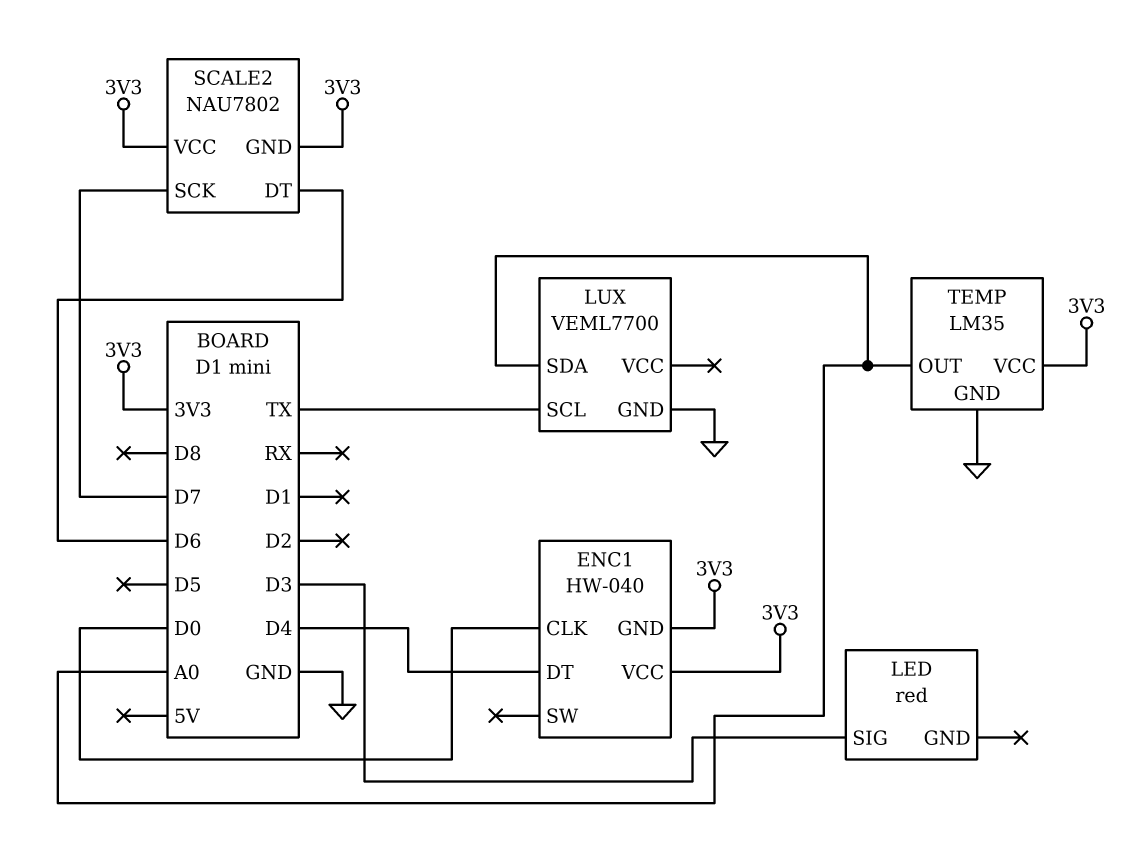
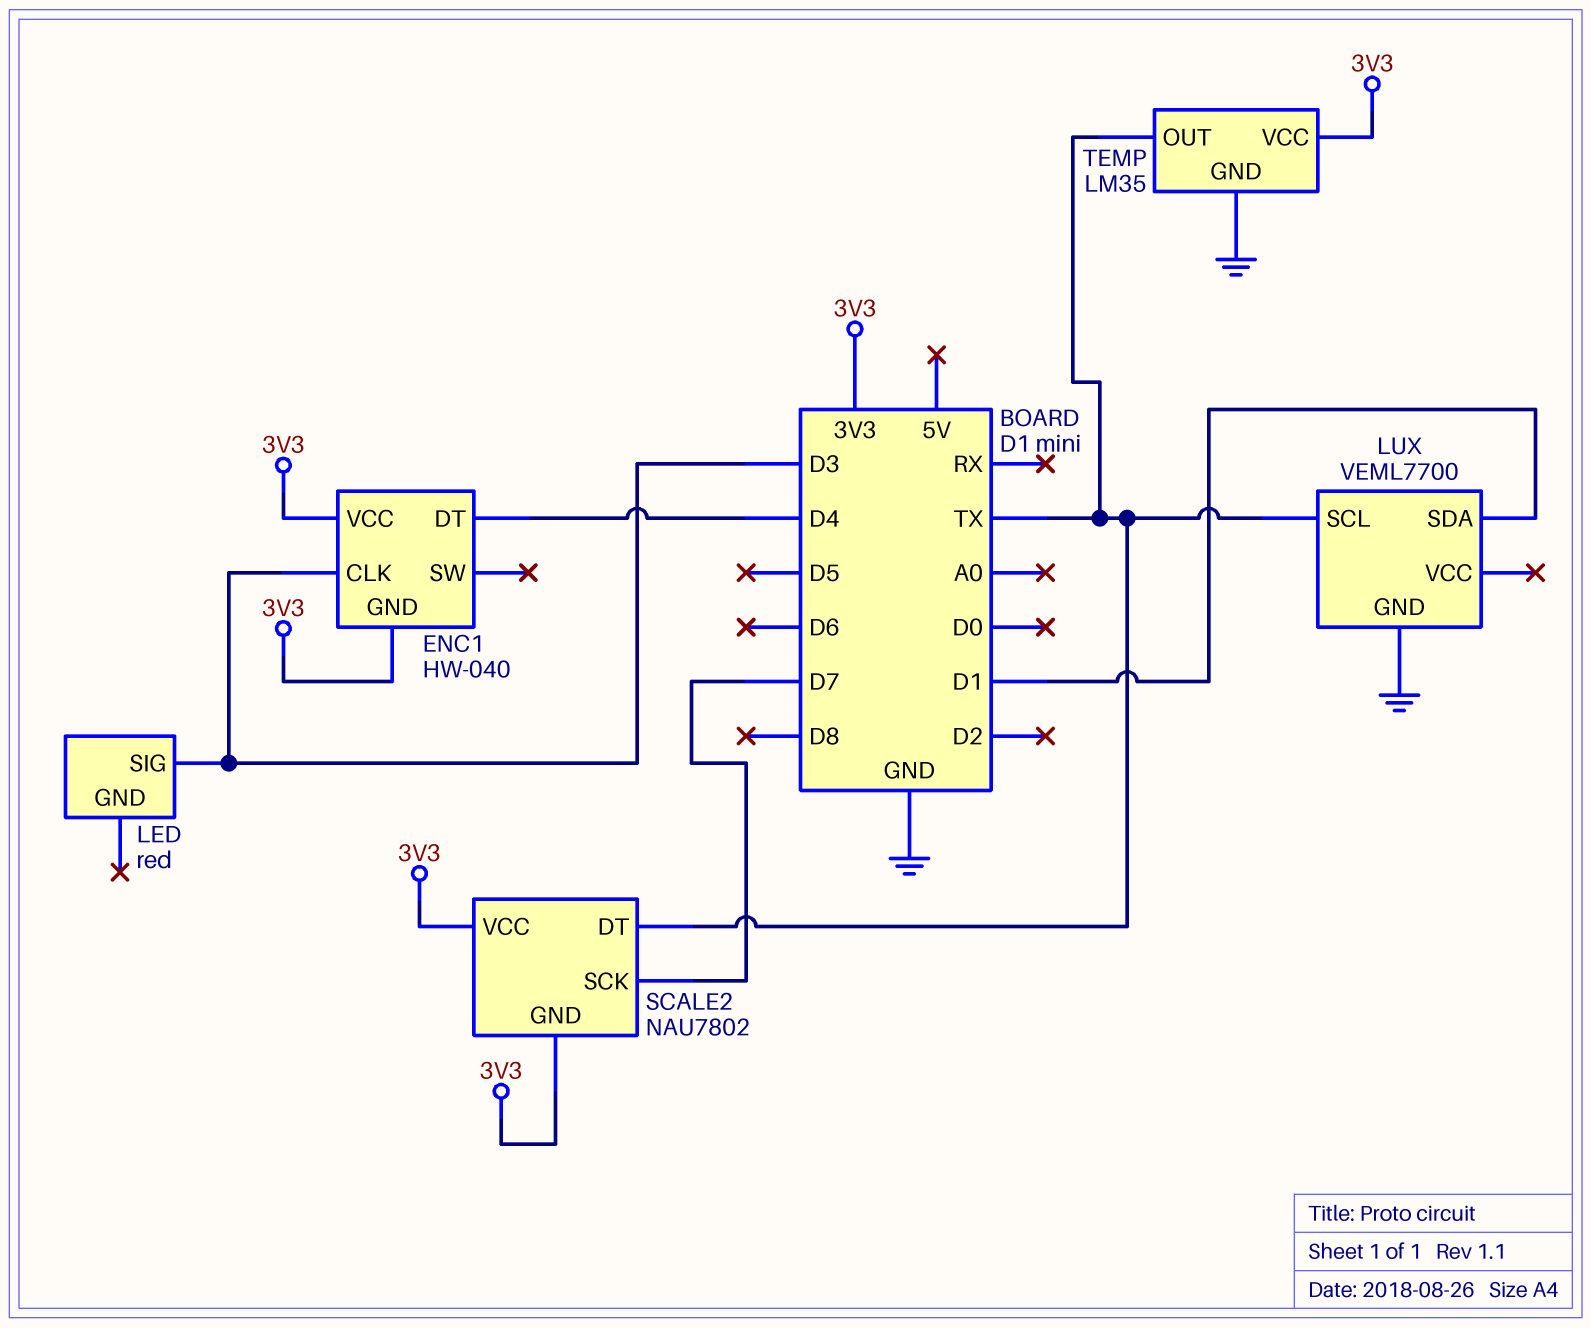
ENC1 pin CLK: D0 -> D3
LUX pin SDA: A0 -> D1
SCALE2 pin DT: D6 -> TX
TEMP pin OUT: A0 -> TX

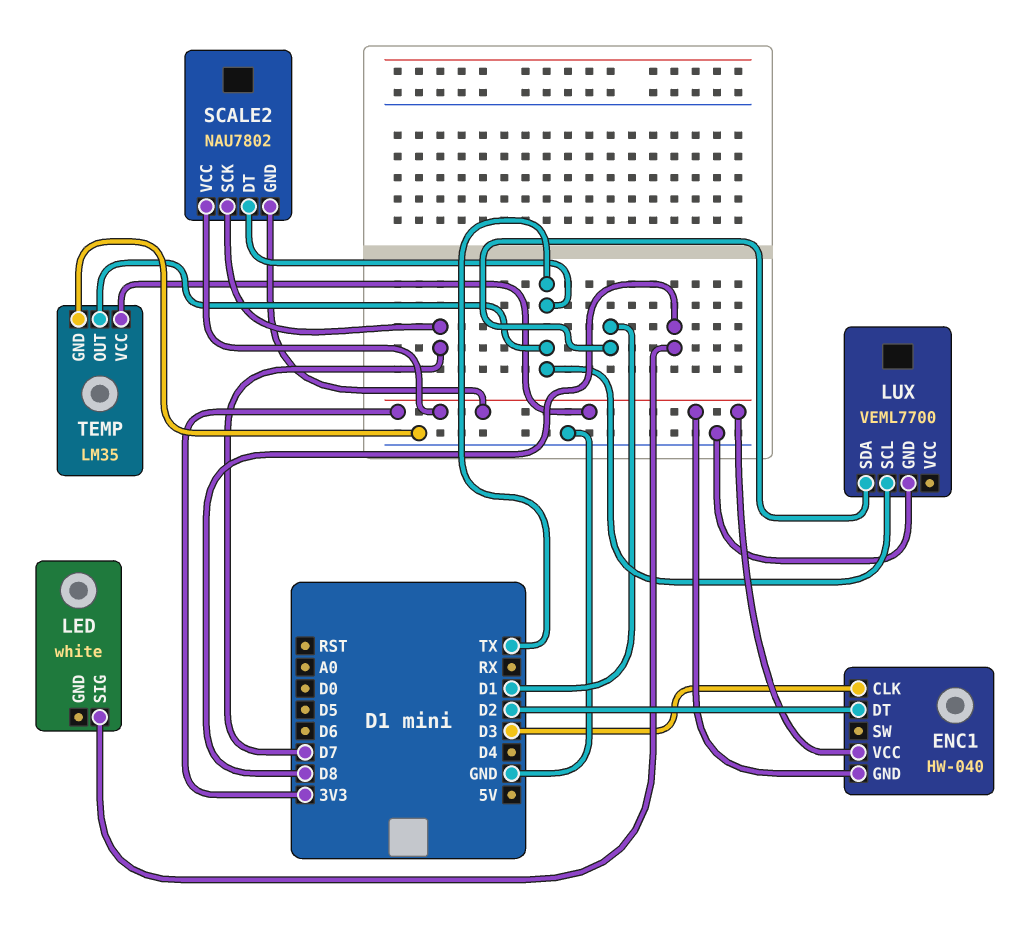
ENC1 pin DT: D4 -> D2
LED: red -> white
LED pin SIG: D3 -> D8

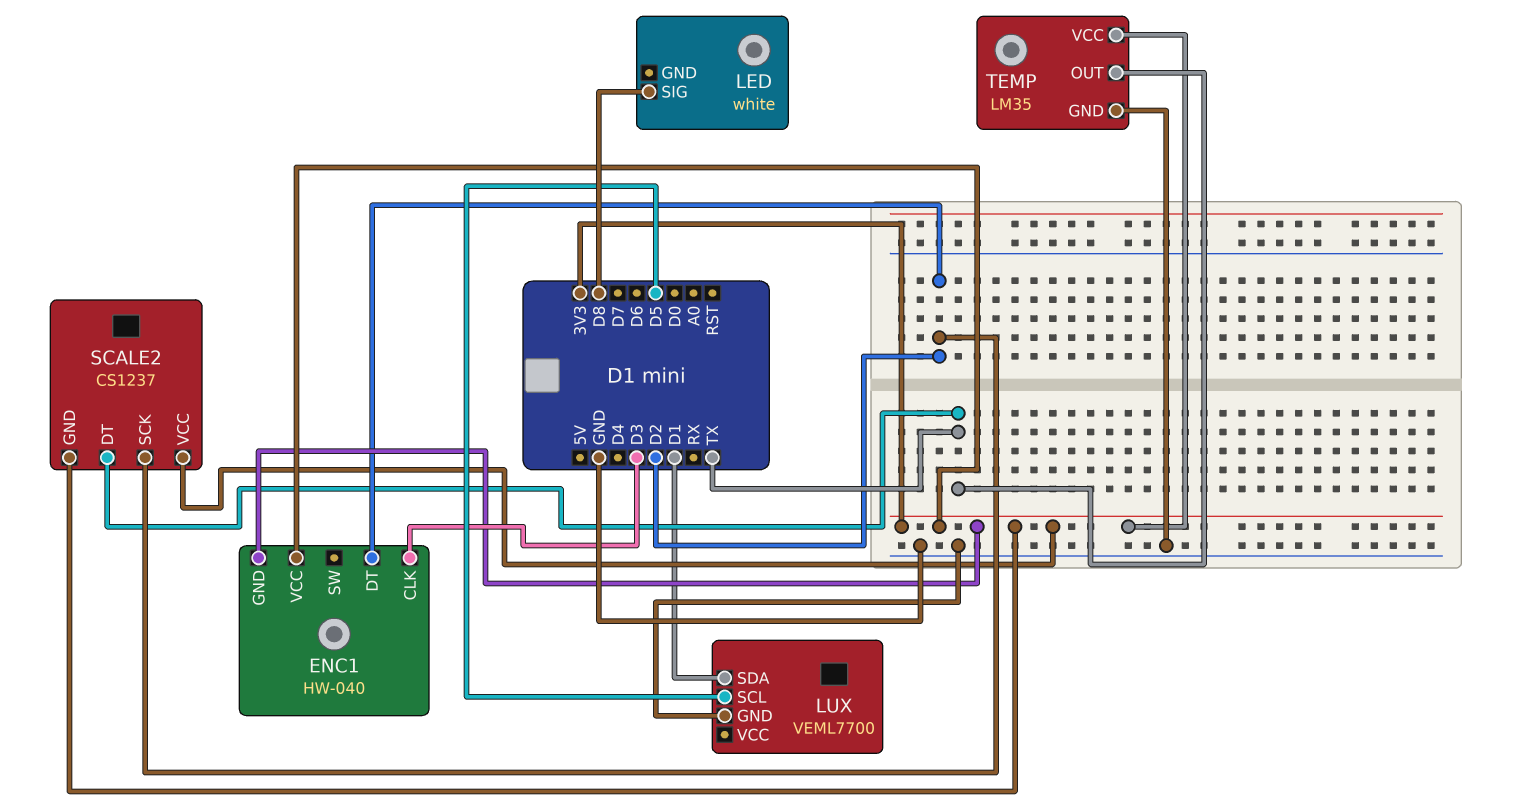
LUX pin SCL: TX -> D5
SCALE2: NAU7802 -> CS1237
SCALE2 pin SCK: D7 -> D2

